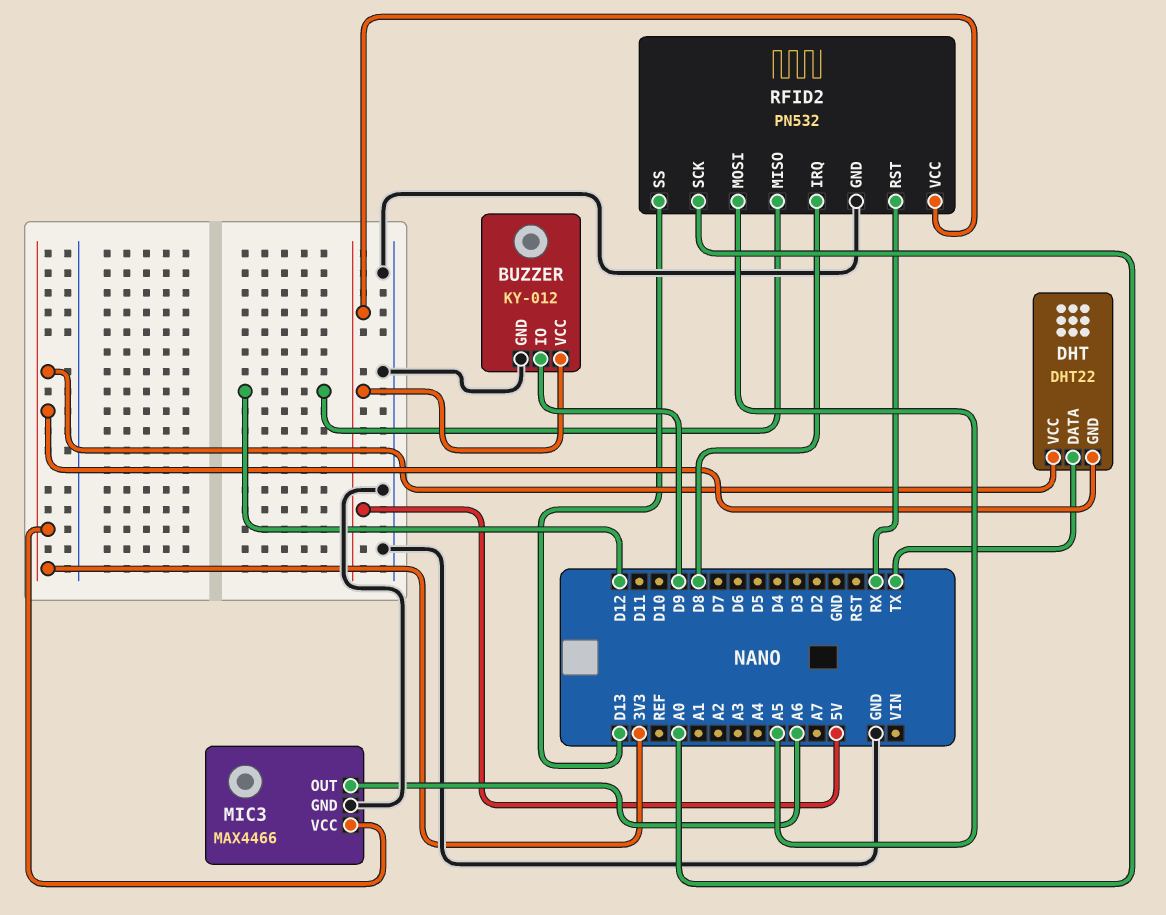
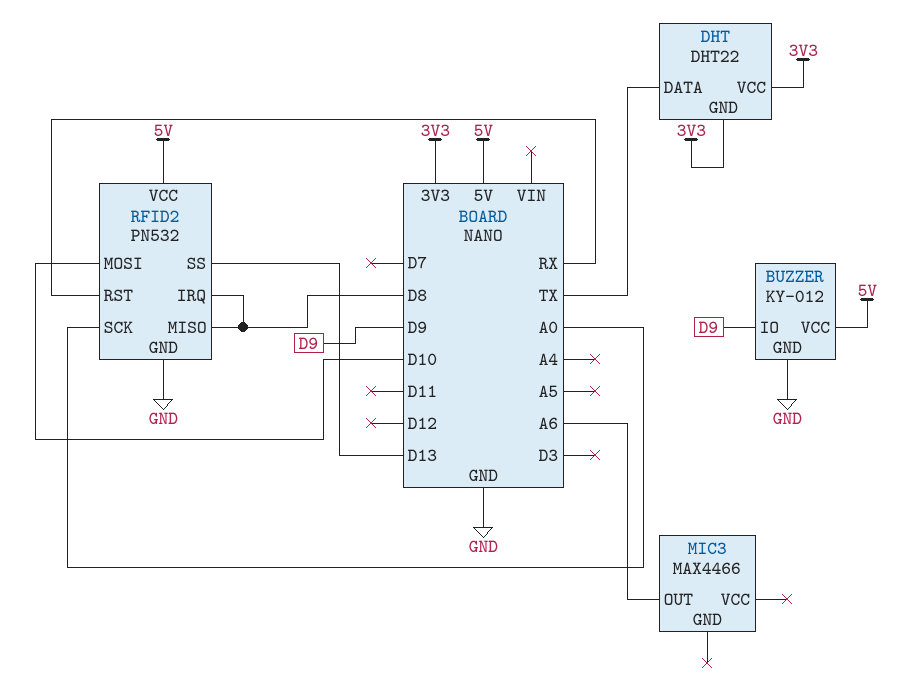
MIC3 pin GND: GND -> none
MIC3 pin VCC: 3V3 -> none
RFID2 pin MISO: D12 -> D8
RFID2 pin MOSI: A5 -> D10

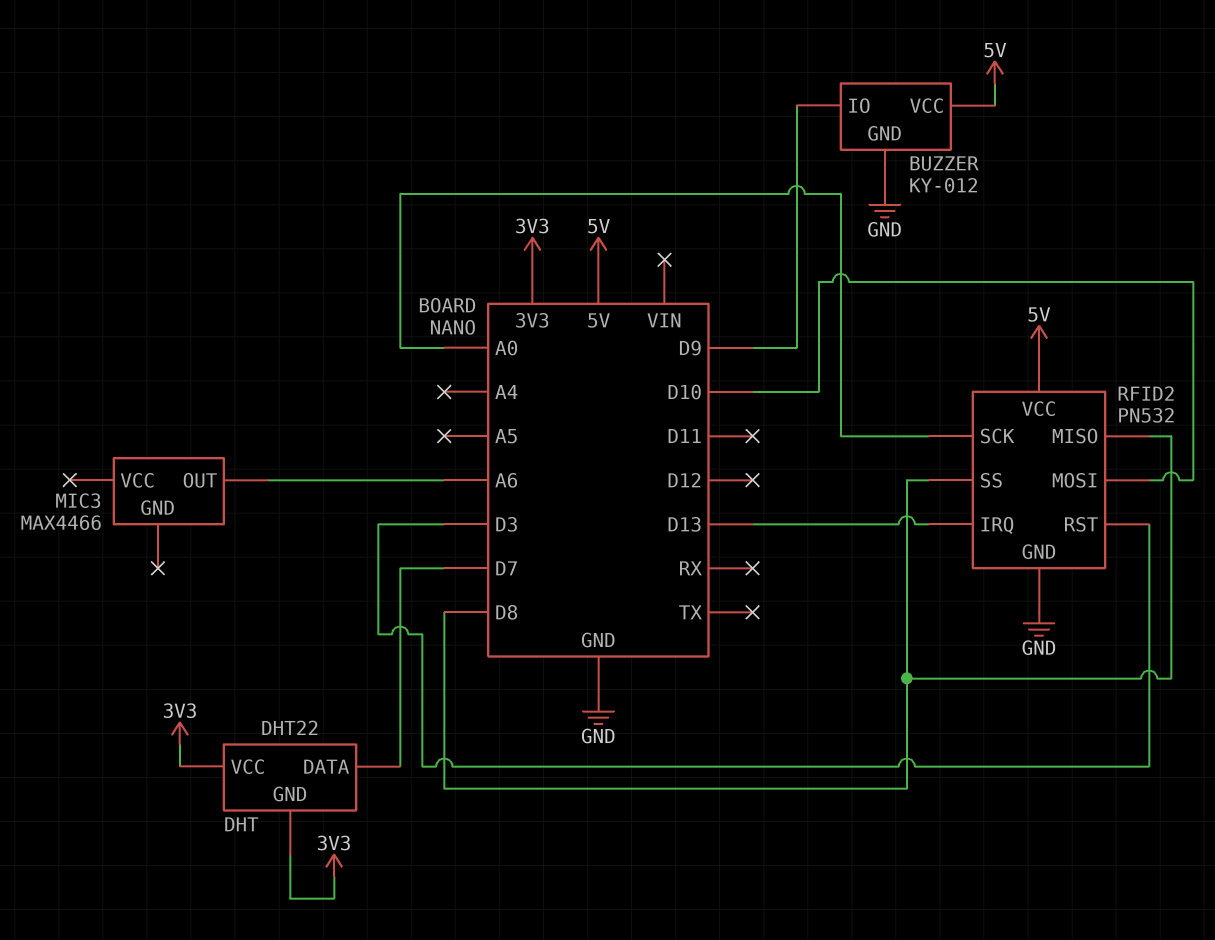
DHT pin DATA: TX -> D7
RFID2 pin IRQ: D8 -> D13
RFID2 pin RST: RX -> D3
RFID2 pin SS: D13 -> D8

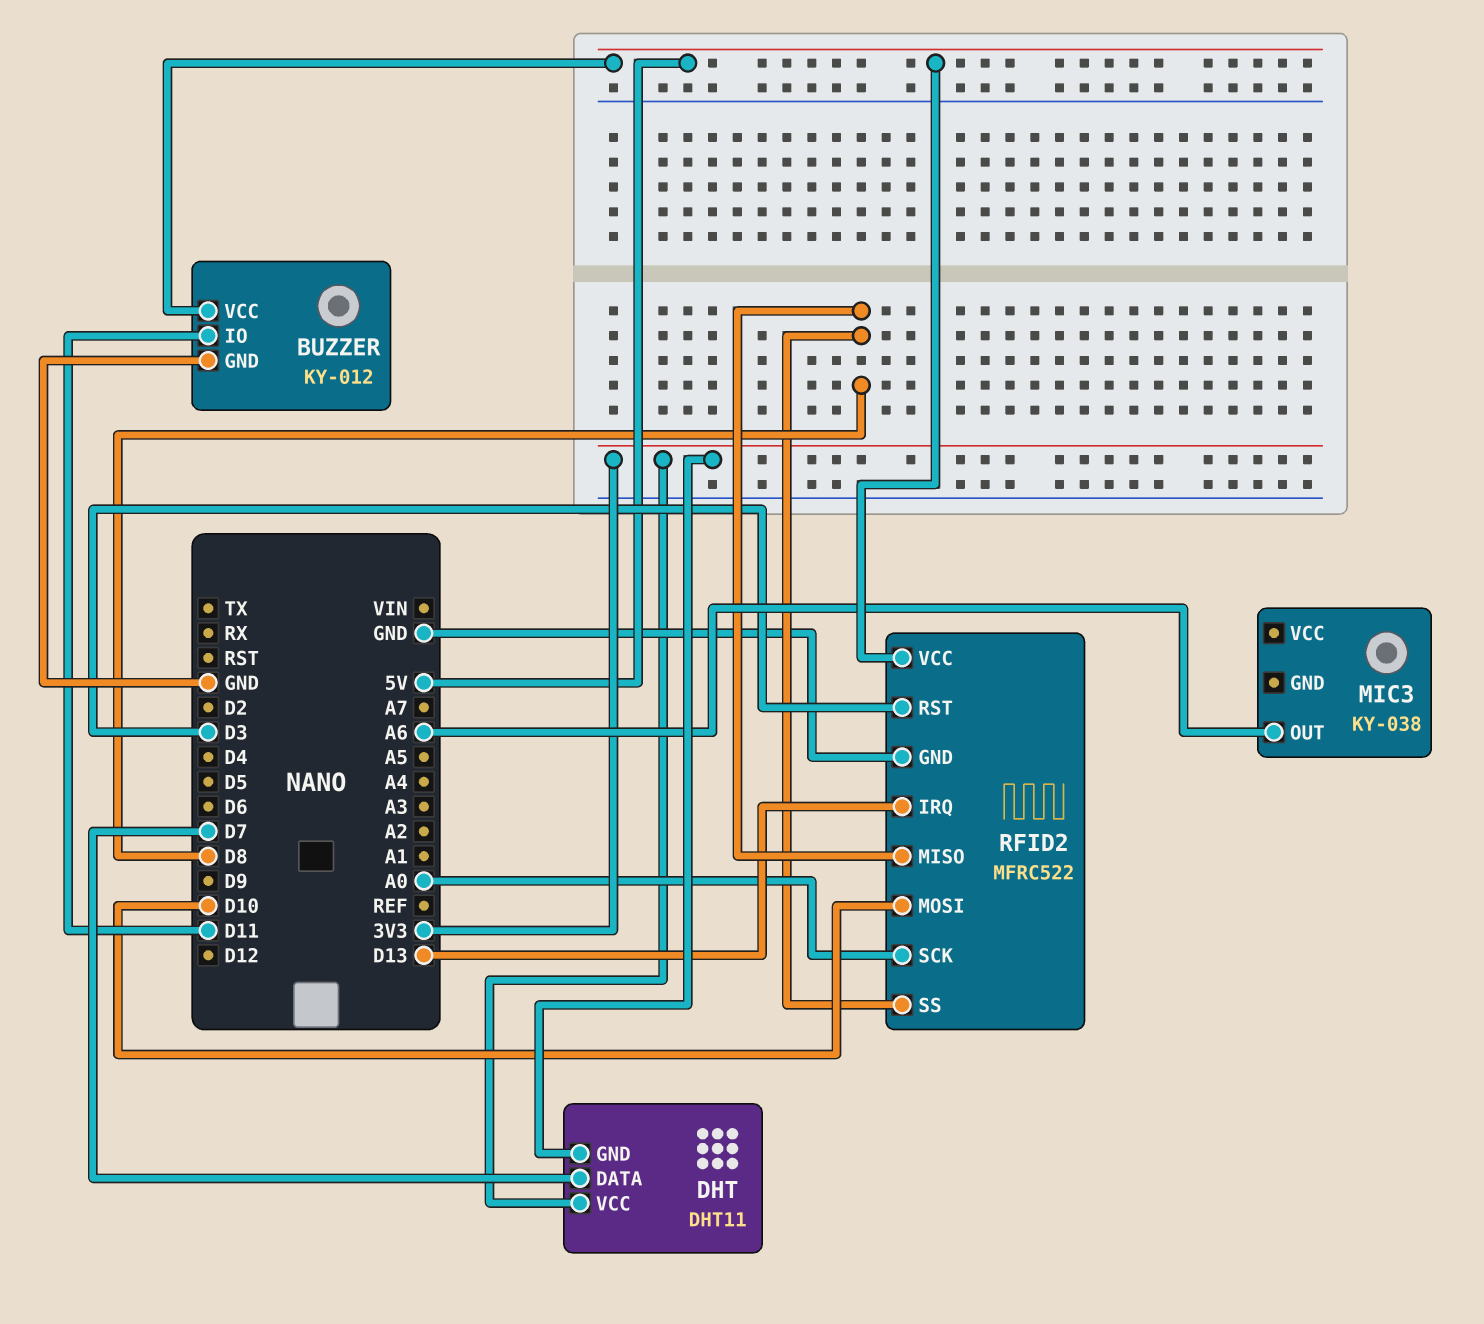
BUZZER pin IO: D9 -> D11
DHT: DHT22 -> DHT11
MIC3: MAX4466 -> KY-038
RFID2: PN532 -> MFRC522

